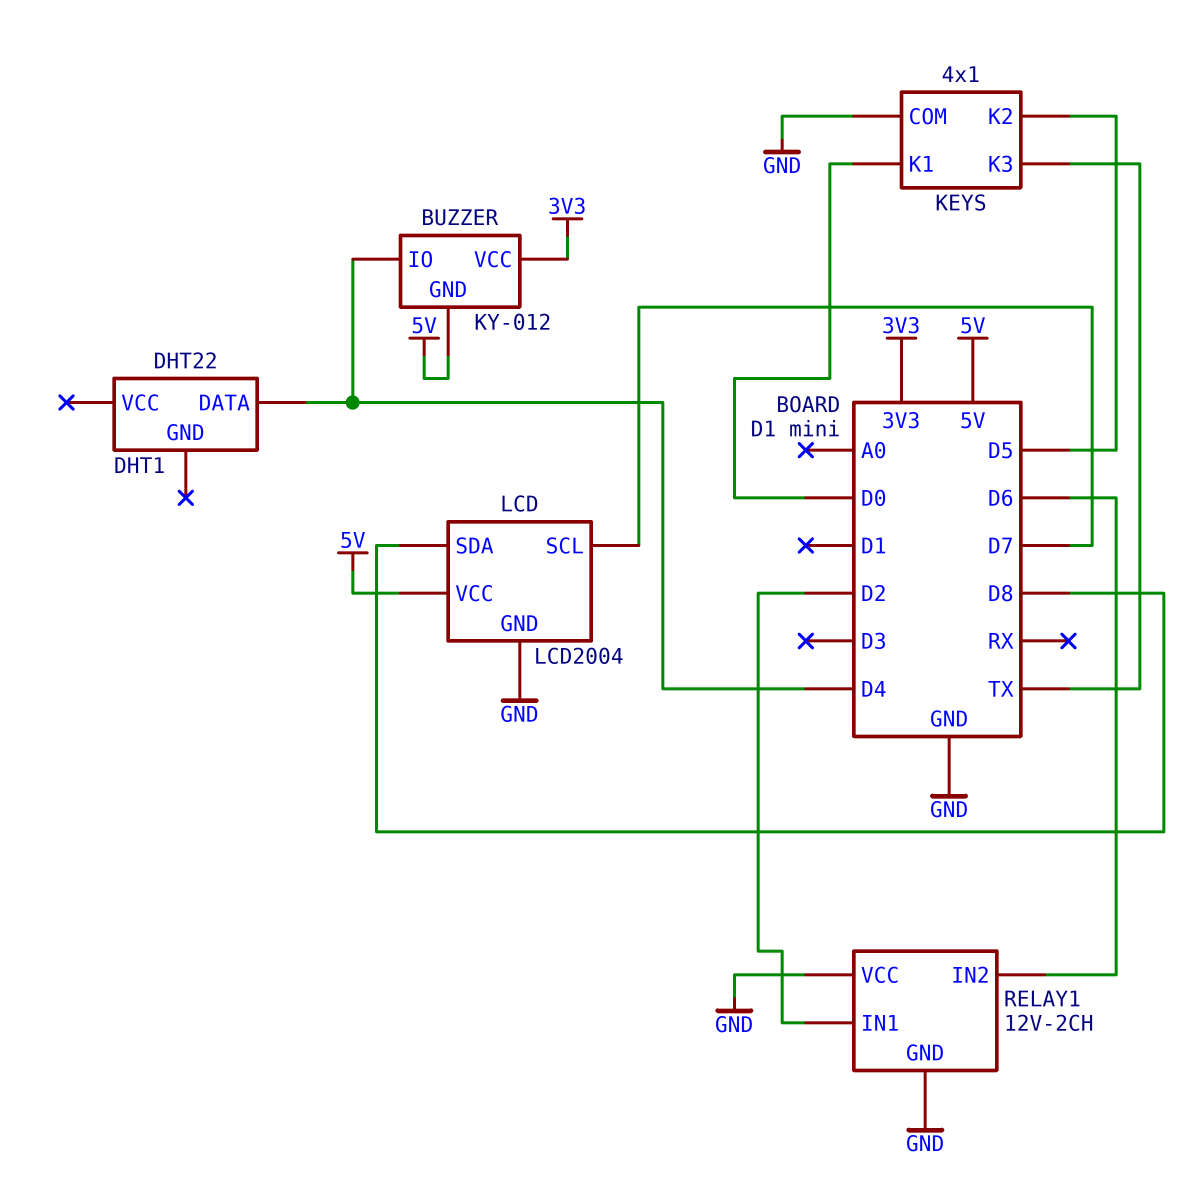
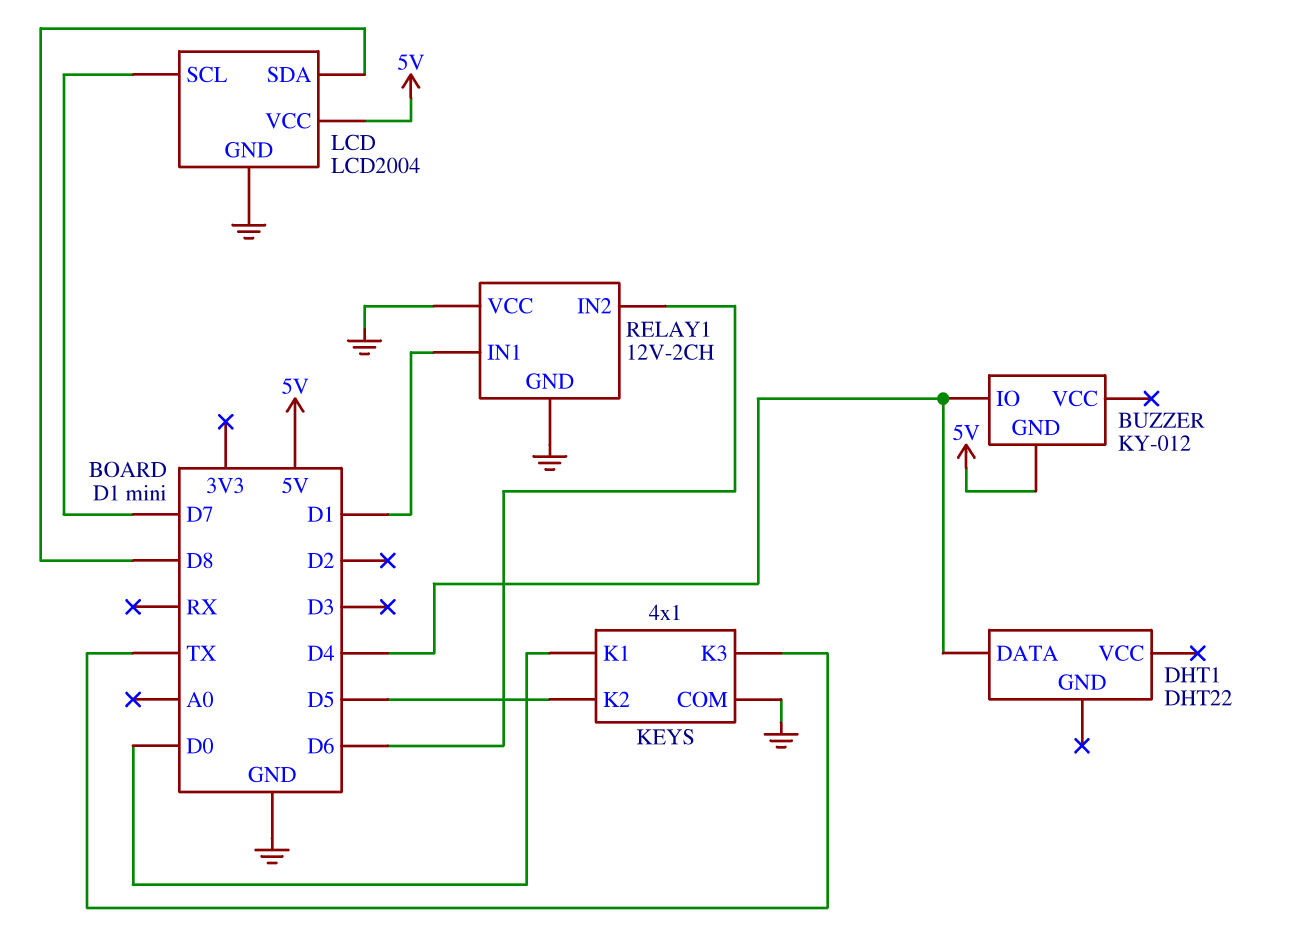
BUZZER pin VCC: 3V3 -> none
RELAY1 pin IN1: D2 -> D1

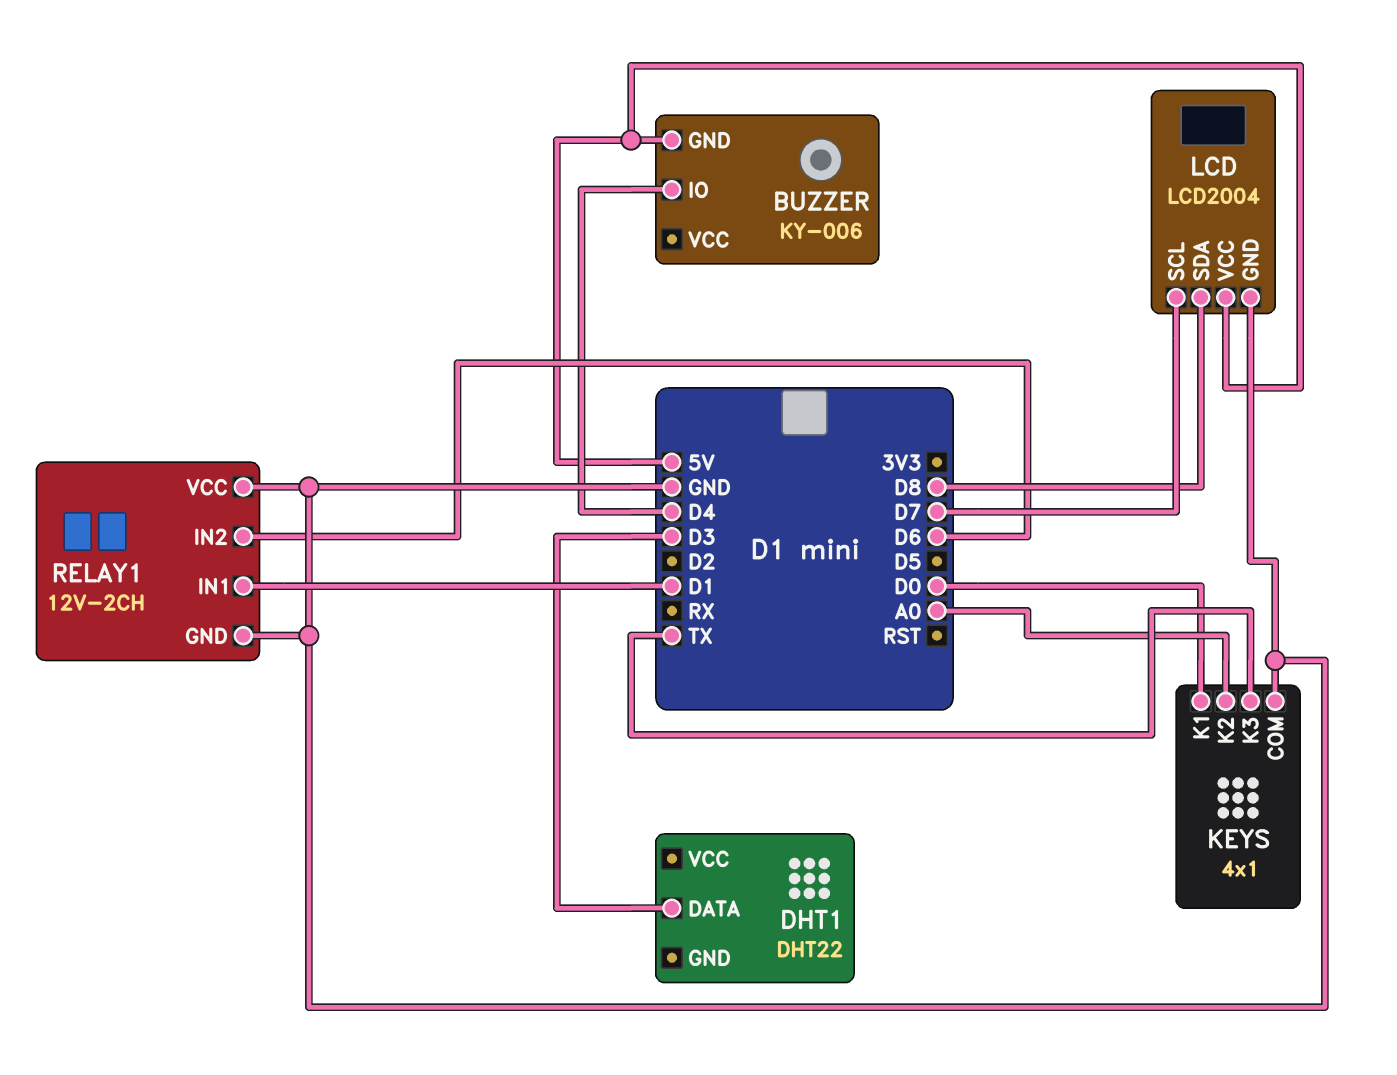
BUZZER: KY-012 -> KY-006
DHT1 pin DATA: D4 -> D3
KEYS pin K2: D5 -> A0

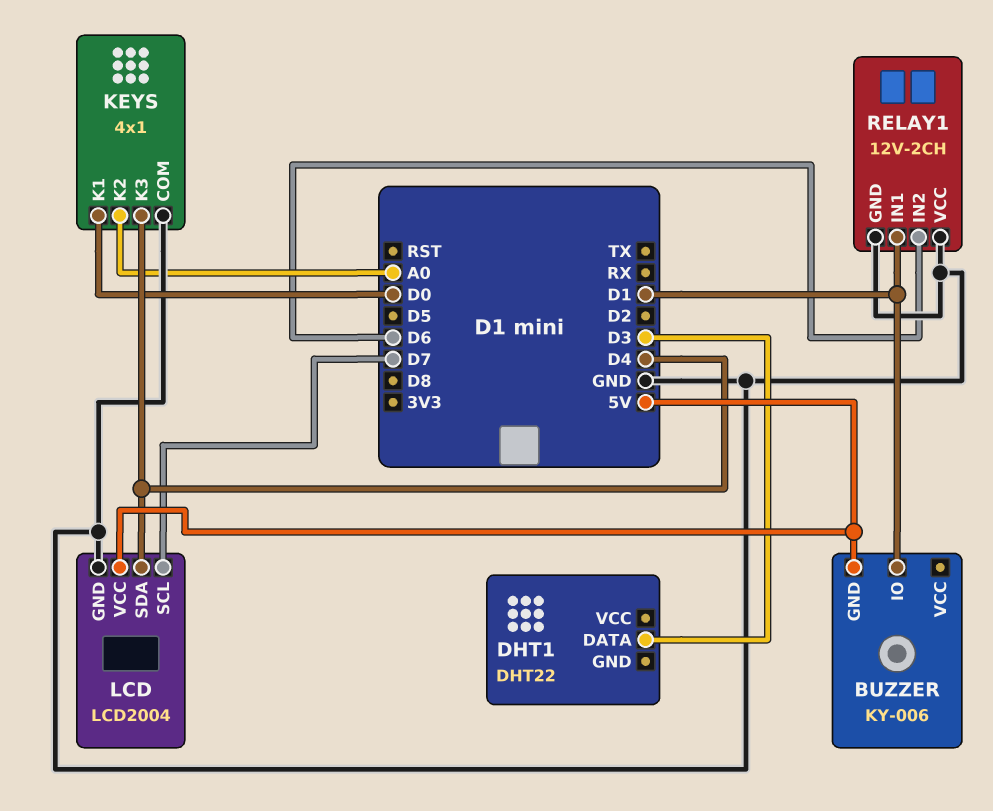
BUZZER pin IO: D4 -> D1
KEYS pin K3: TX -> D4
LCD pin SDA: D8 -> D4

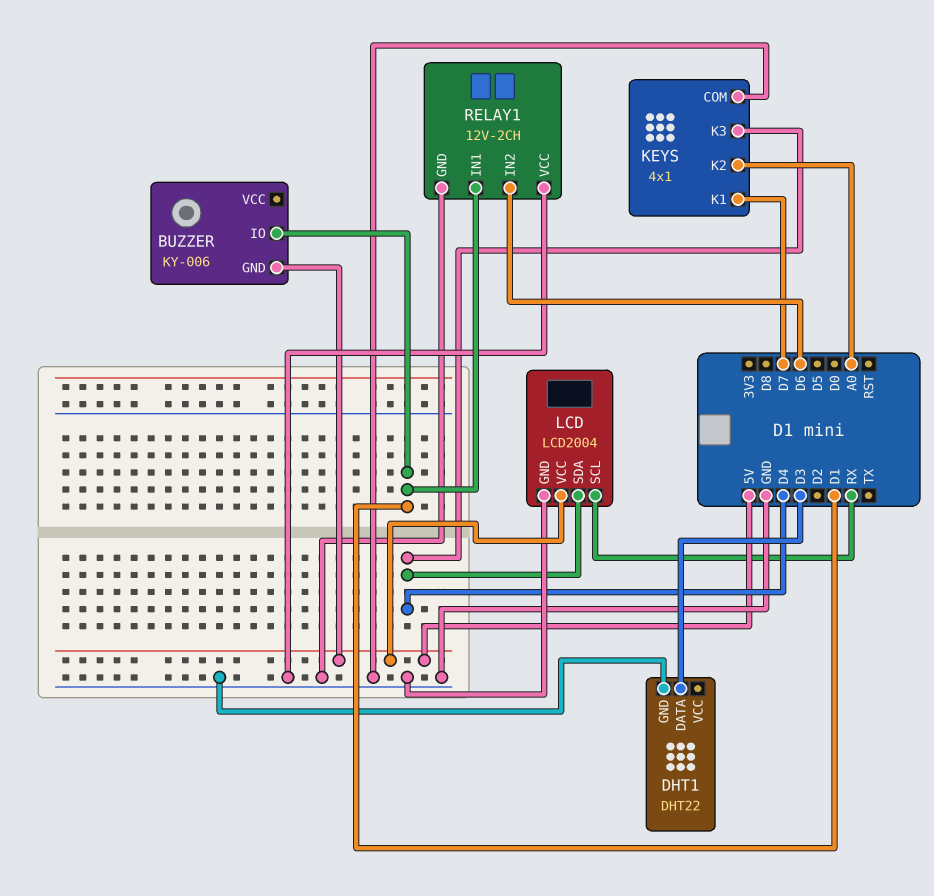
DHT1 pin GND: none -> GND
KEYS pin K1: D0 -> D7
LCD pin SCL: D7 -> RX

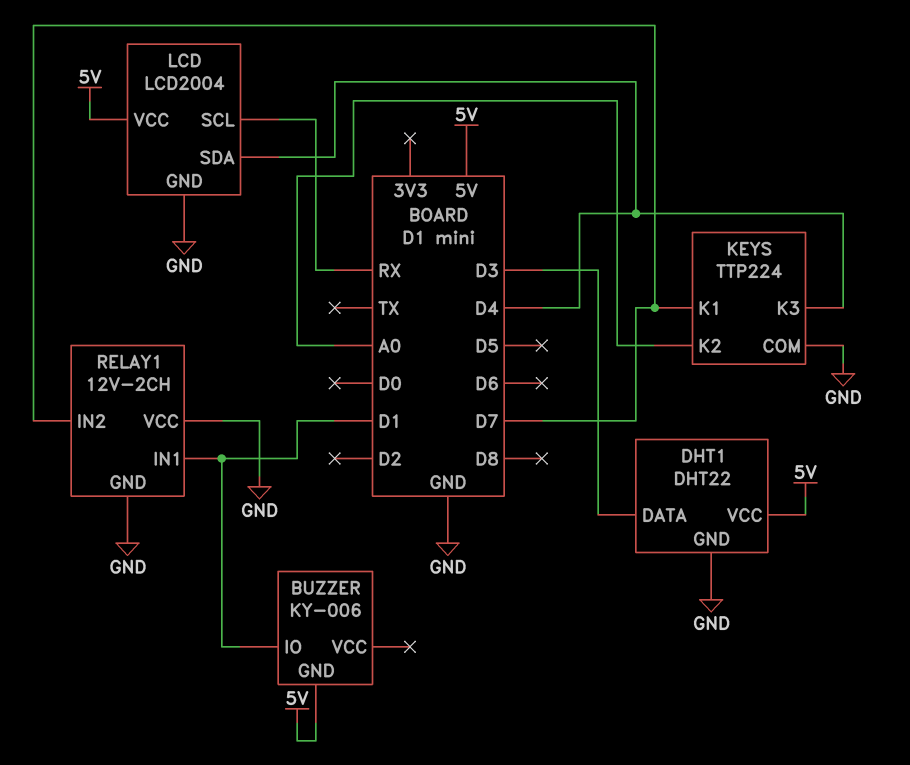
DHT1 pin VCC: none -> 5V
KEYS: 4x1 -> TTP224
RELAY1 pin IN2: D6 -> D7

